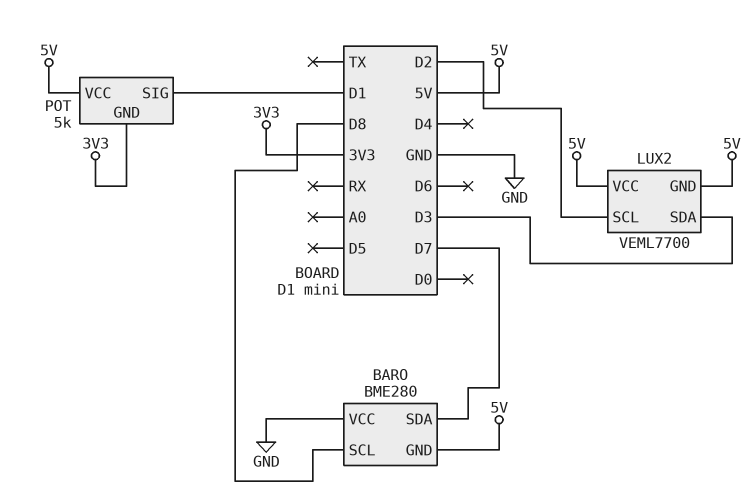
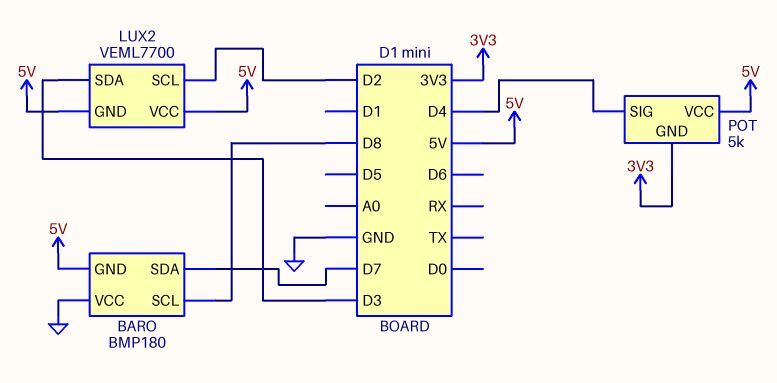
BARO: BME280 -> BMP180
POT pin SIG: D1 -> D4

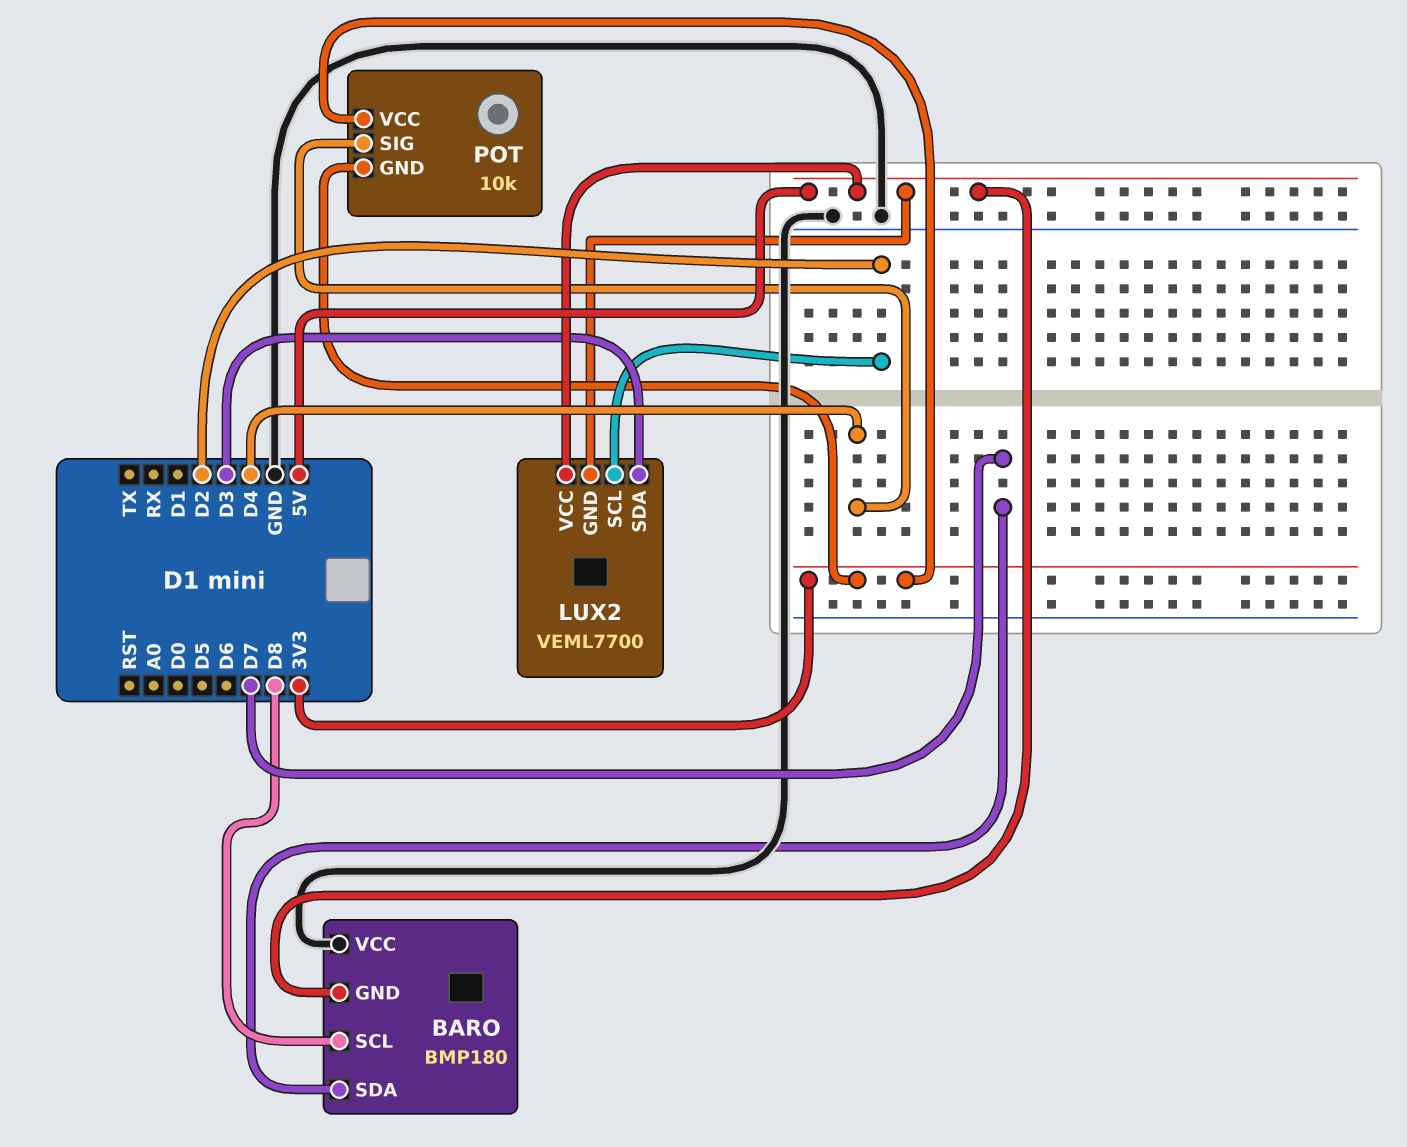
POT: 5k -> 10k
POT pin VCC: 5V -> 3V3

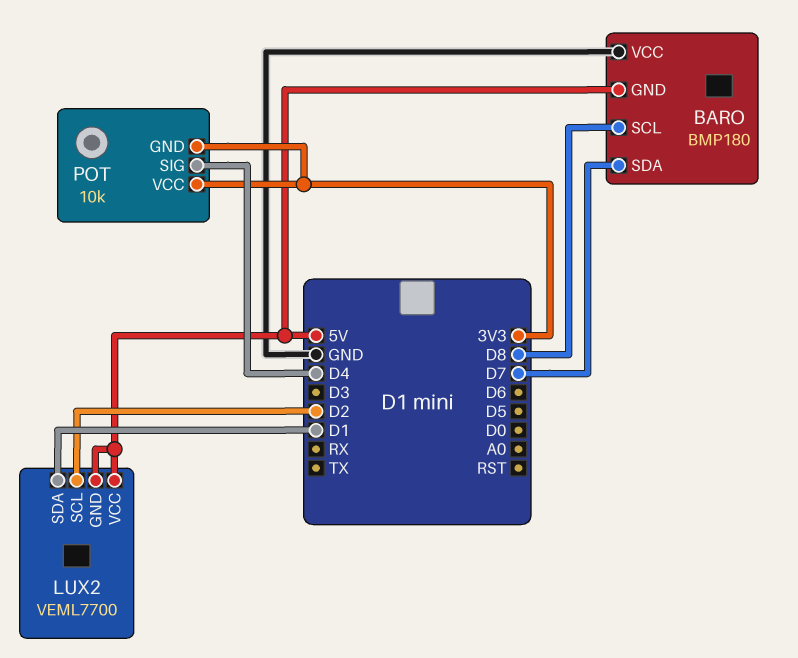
LUX2 pin SDA: D3 -> D1

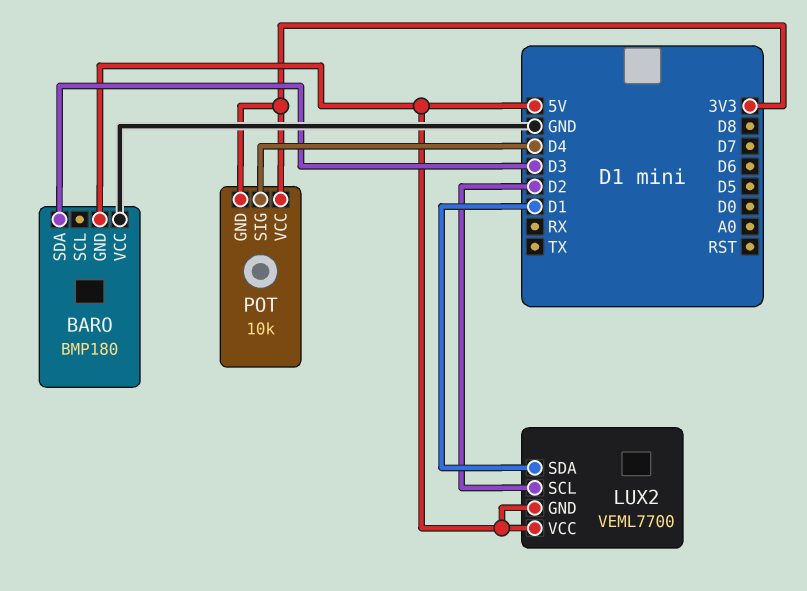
BARO pin SCL: D8 -> none
BARO pin SDA: D7 -> D3

